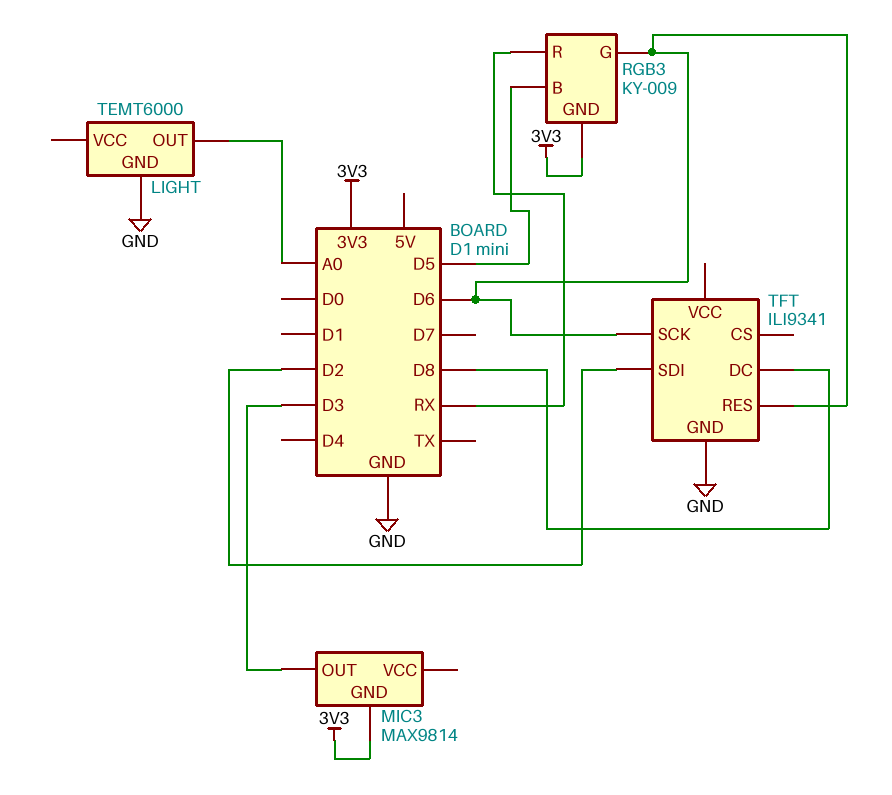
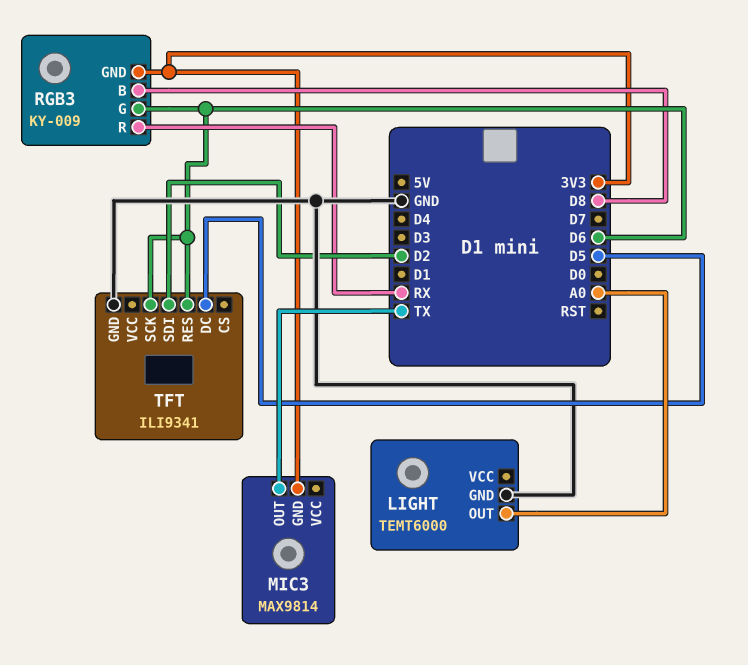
MIC3 pin OUT: D3 -> TX
RGB3 pin B: D5 -> D8
TFT pin DC: D8 -> D5

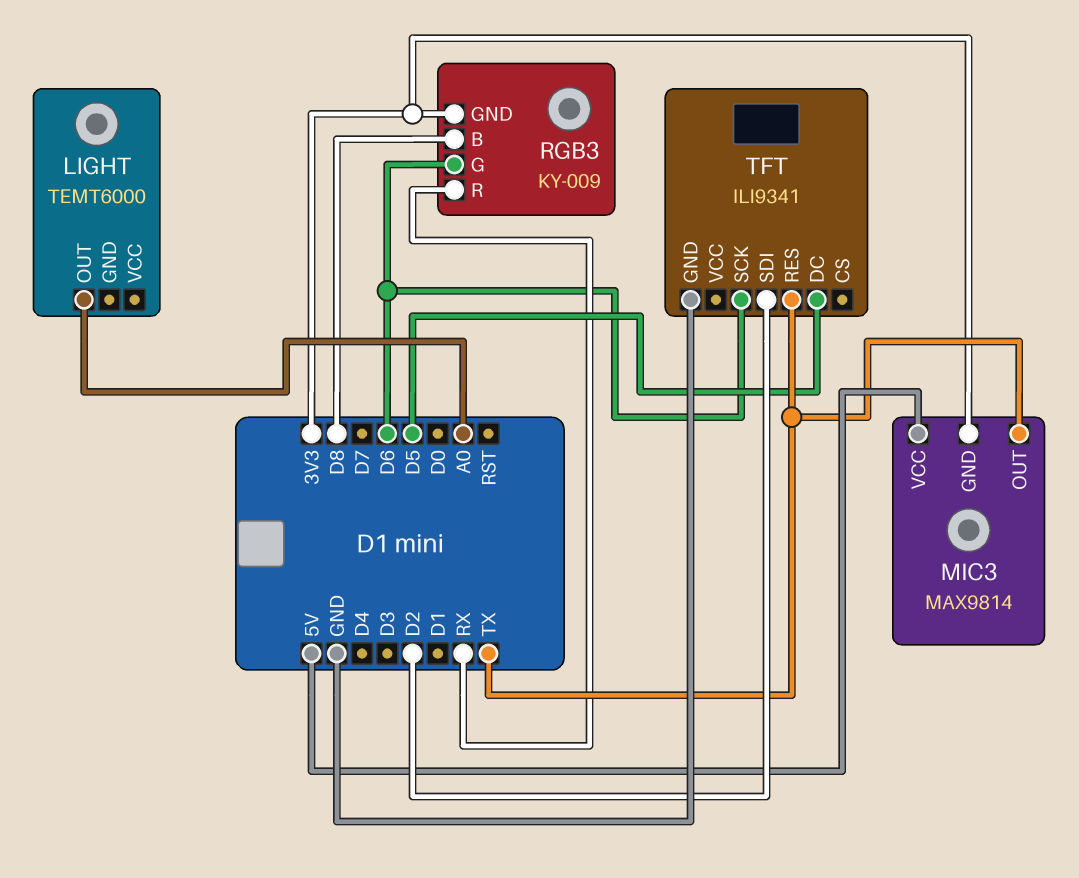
LIGHT pin GND: GND -> none
MIC3 pin VCC: none -> 5V
TFT pin RES: D6 -> TX

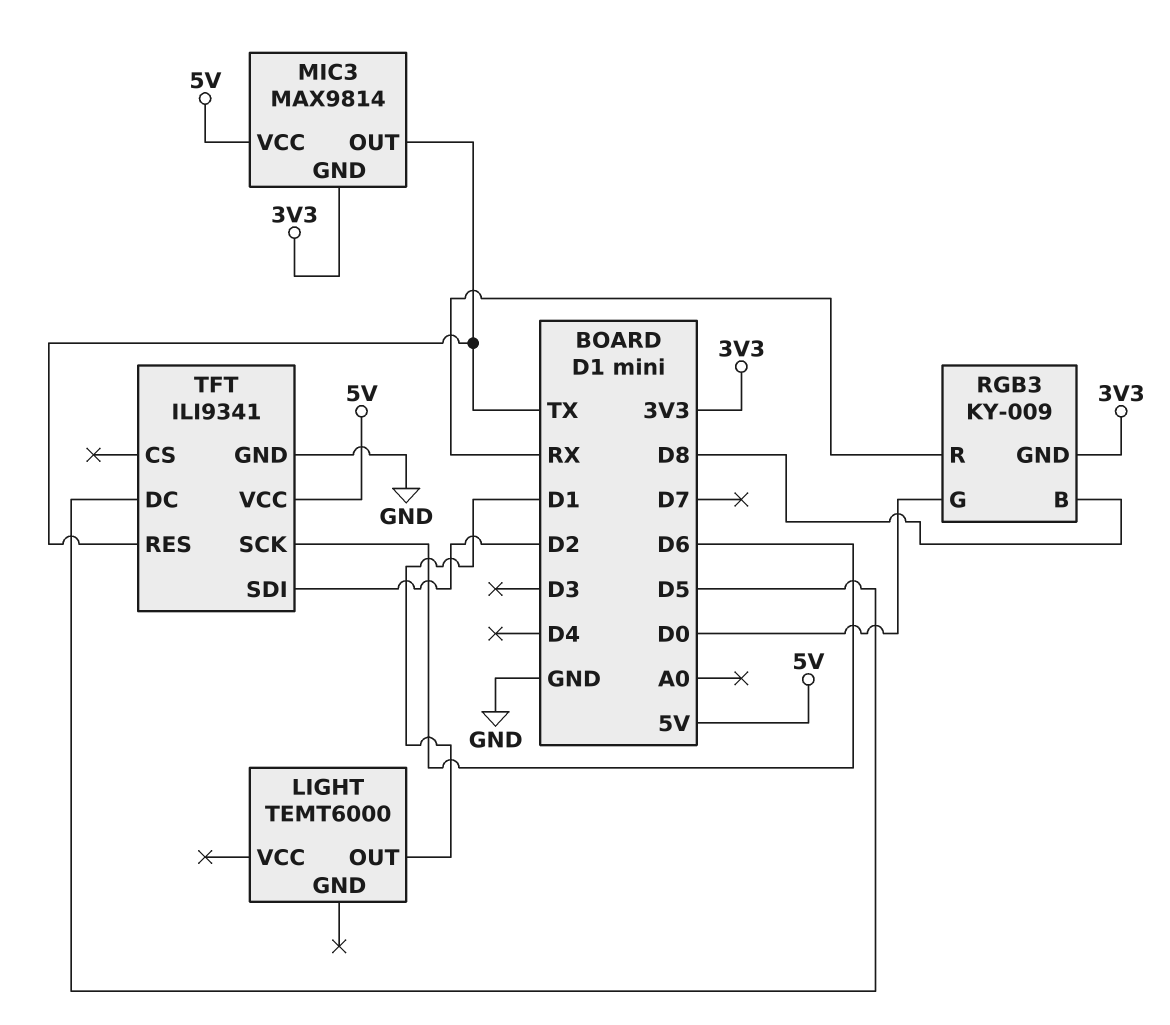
LIGHT pin OUT: A0 -> D1
RGB3 pin G: D6 -> D0
TFT pin VCC: none -> 5V

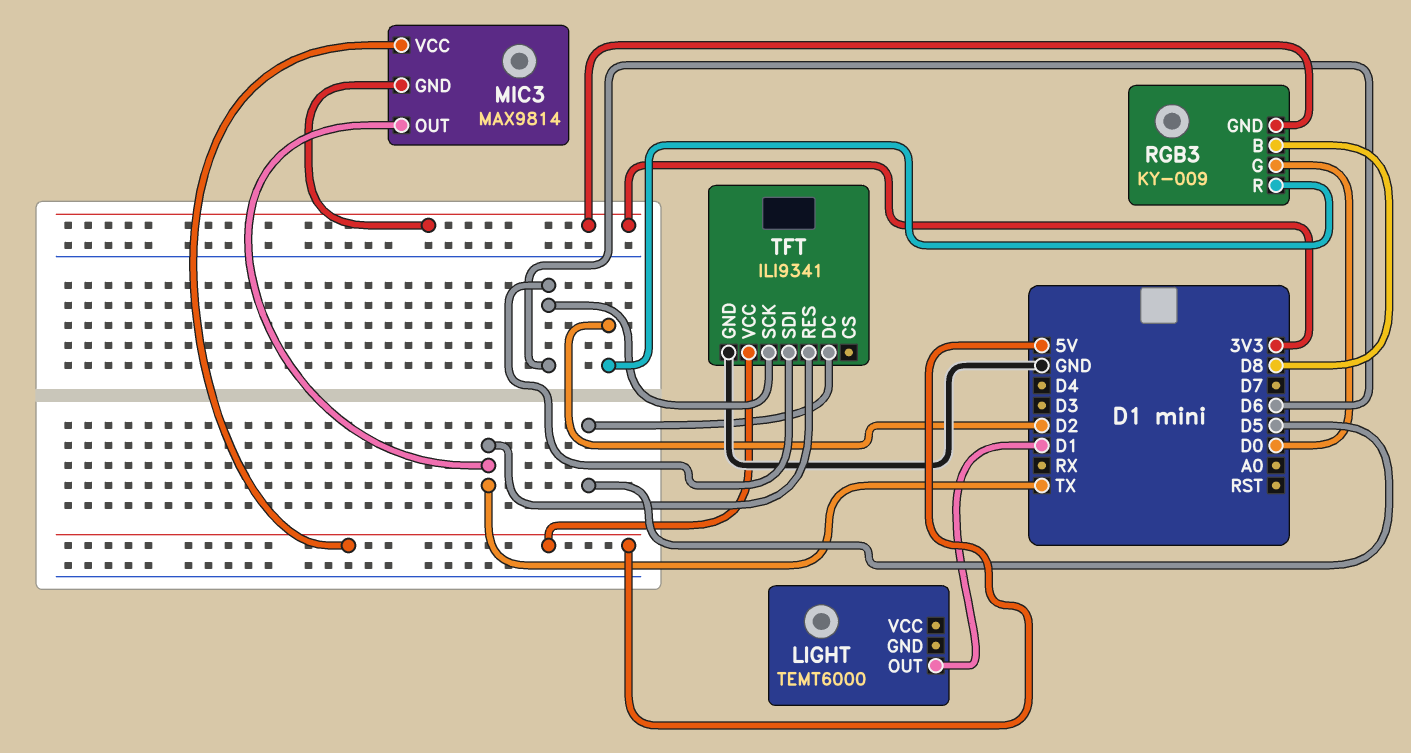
RGB3 pin R: RX -> D2
TFT pin SDI: D2 -> D6

